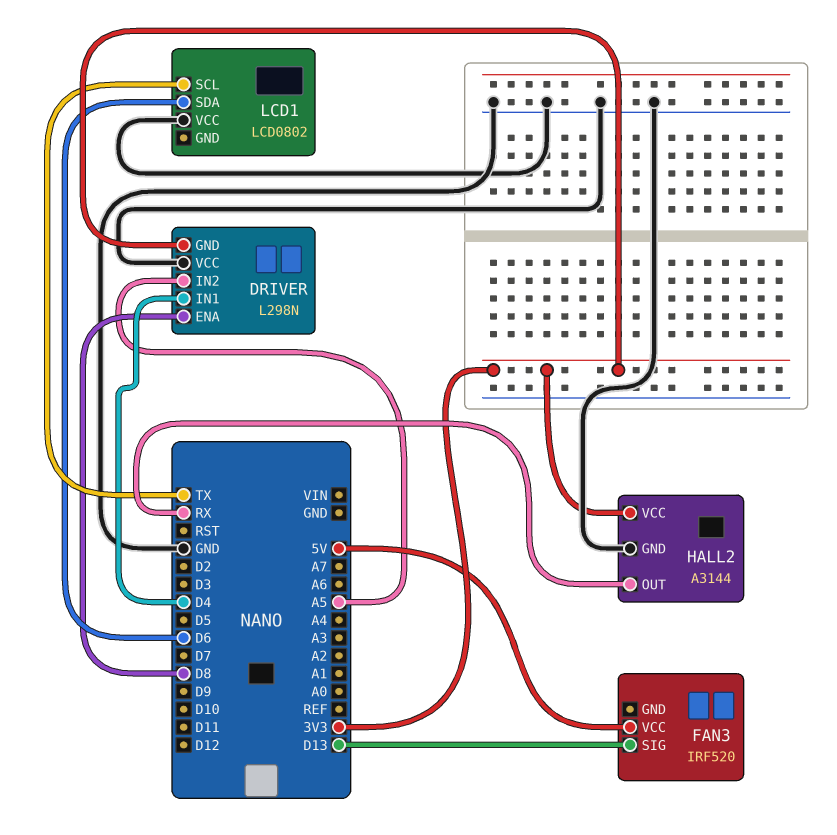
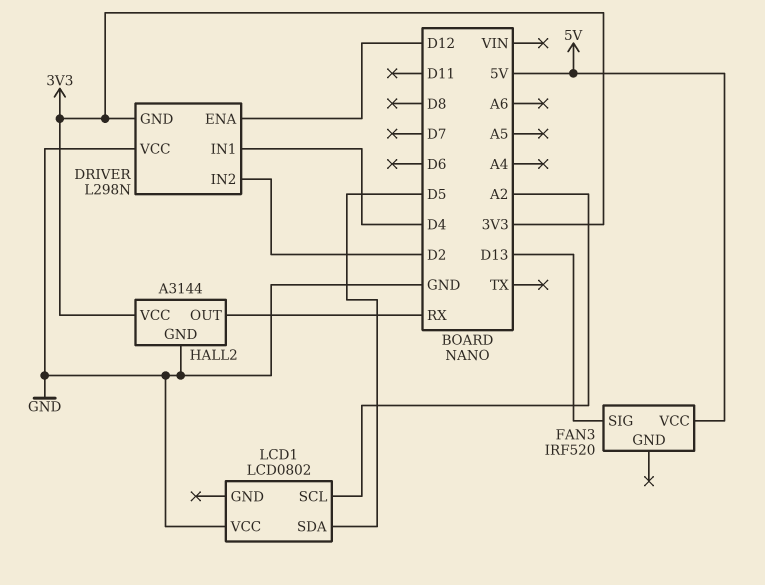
DRIVER pin ENA: D8 -> D12
DRIVER pin IN2: A5 -> D2
LCD1 pin SCL: TX -> A2
LCD1 pin SDA: D6 -> D5

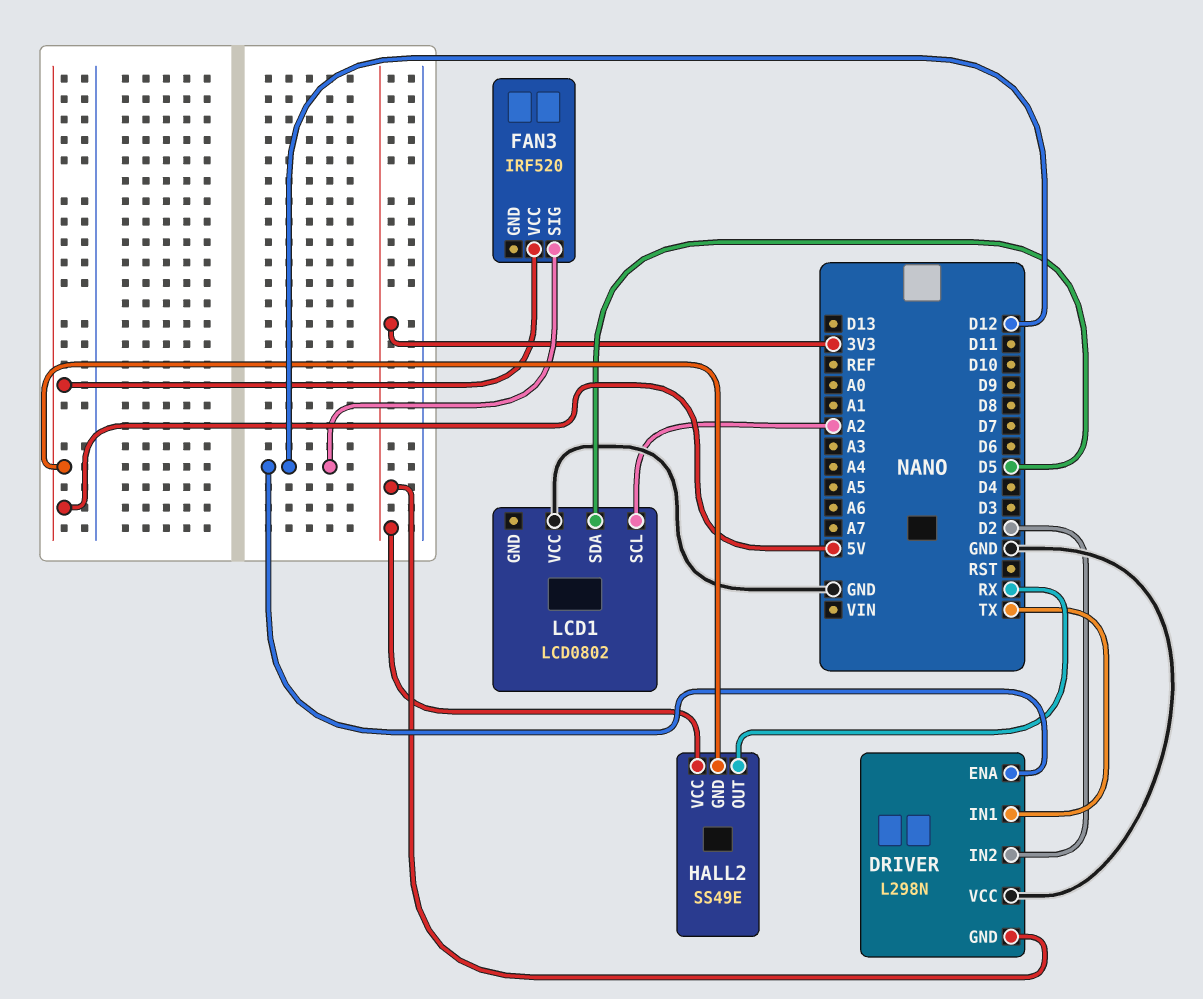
DRIVER pin IN1: D4 -> TX
FAN3 pin SIG: D13 -> D12
HALL2: A3144 -> SS49E
HALL2 pin GND: GND -> 5V

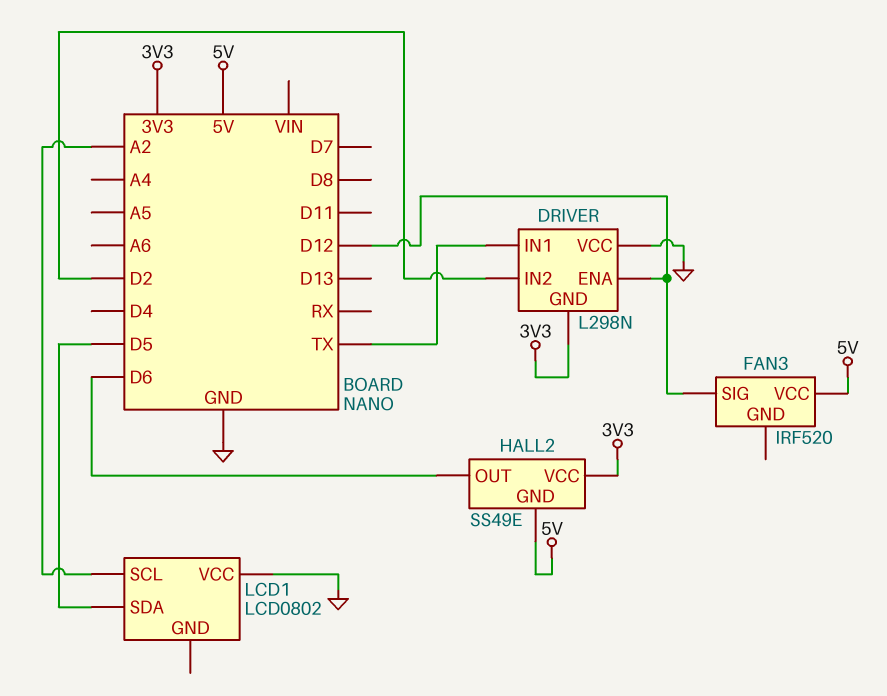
HALL2 pin OUT: RX -> D6

